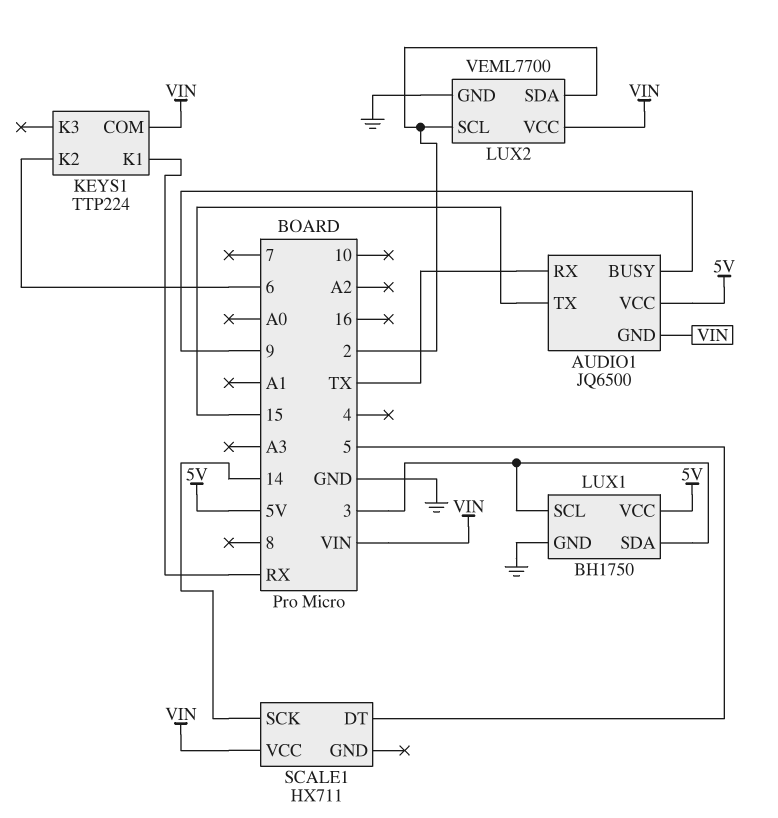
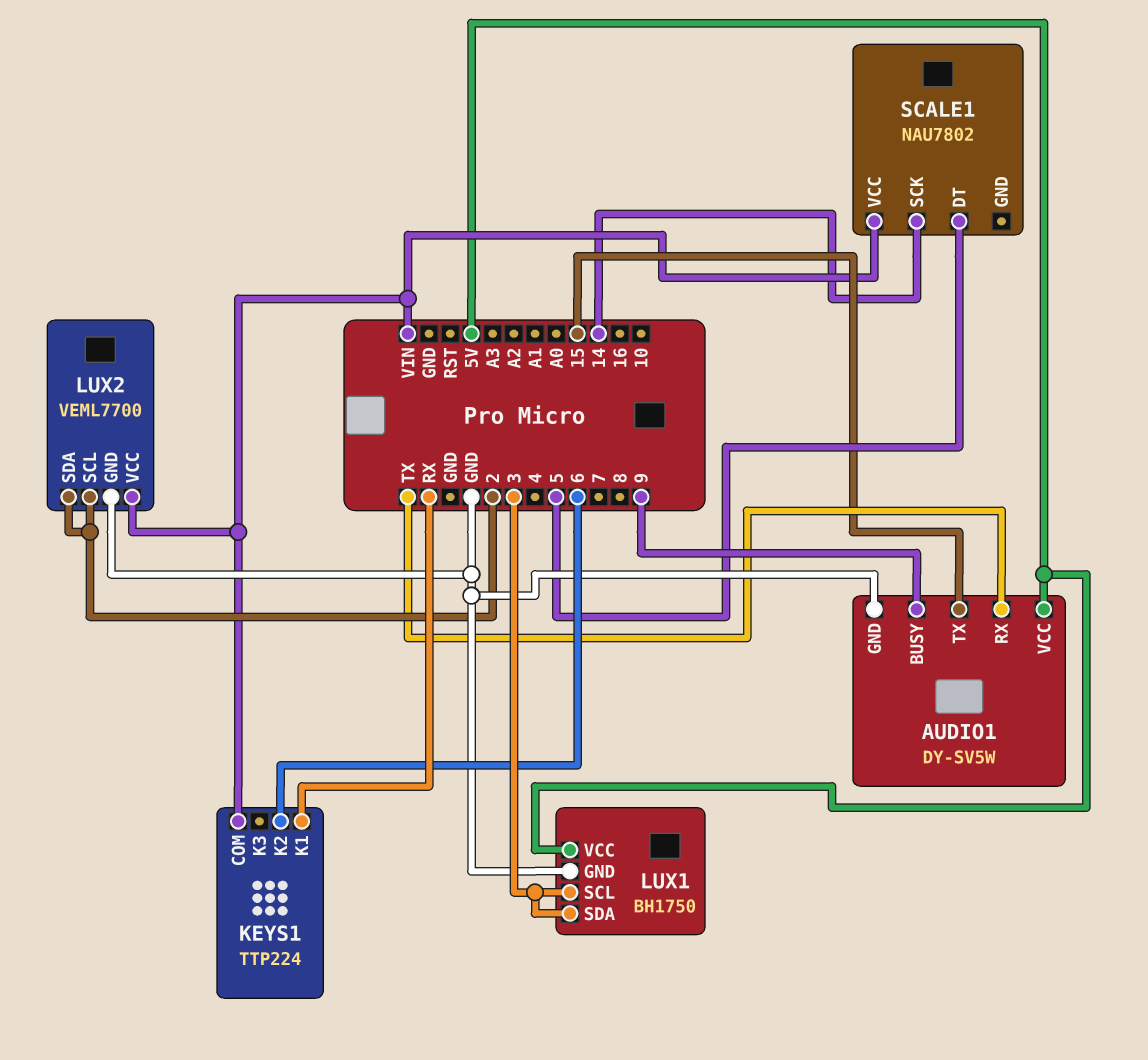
AUDIO1: JQ6500 -> DY-SV5W
AUDIO1 pin GND: VIN -> GND
SCALE1: HX711 -> NAU7802

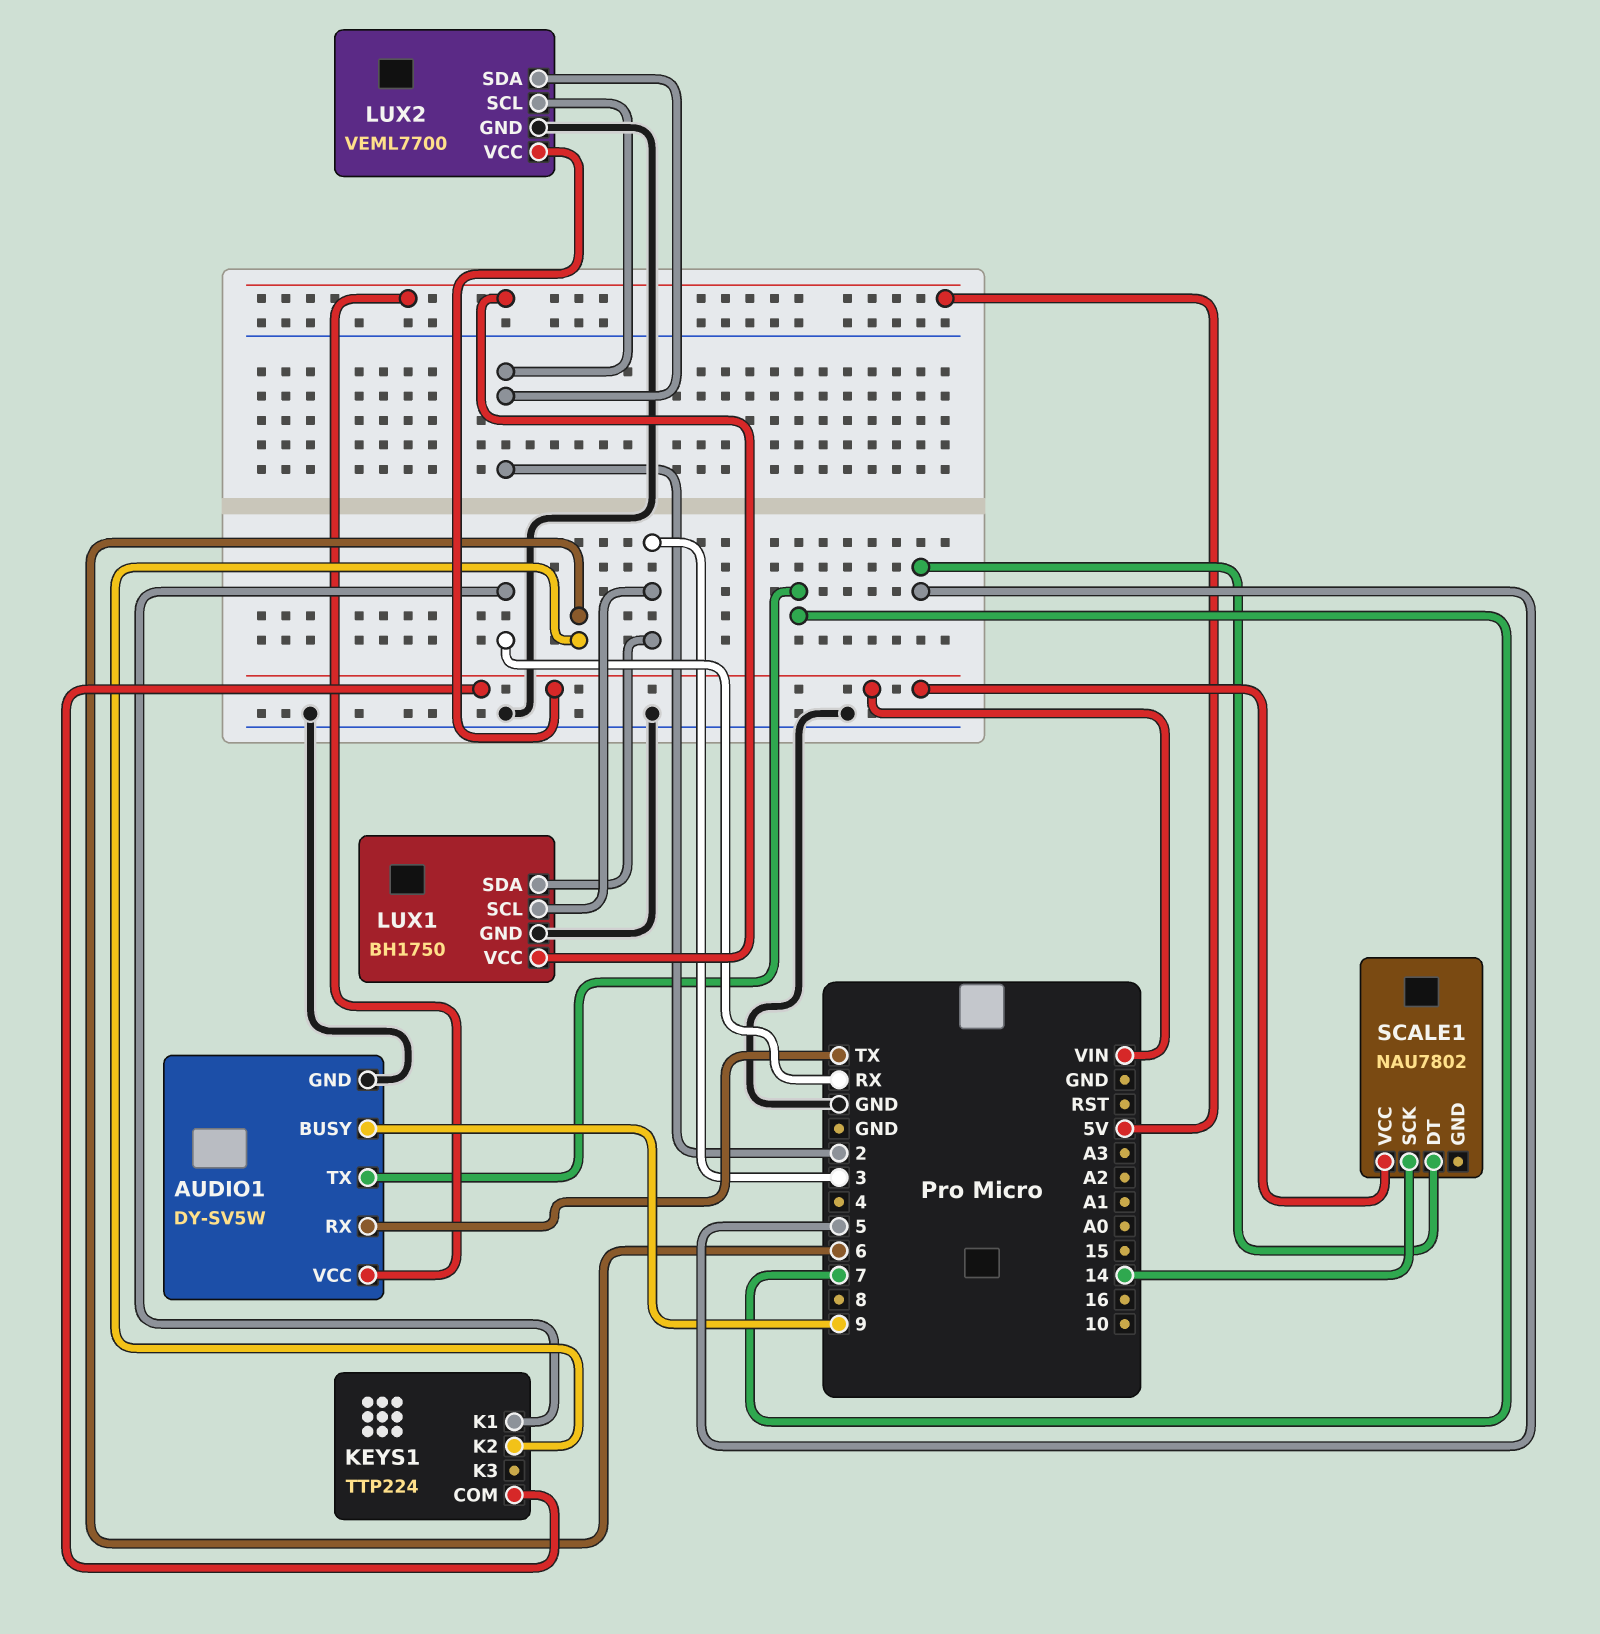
AUDIO1 pin TX: 15 -> 7

